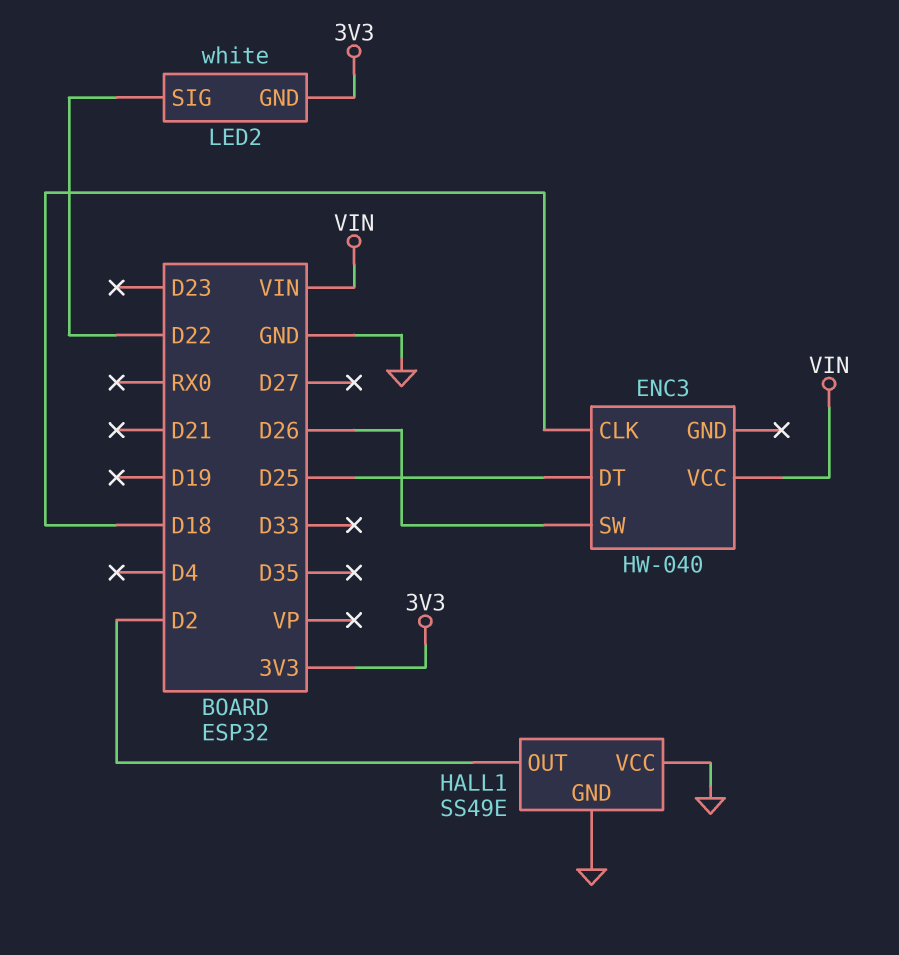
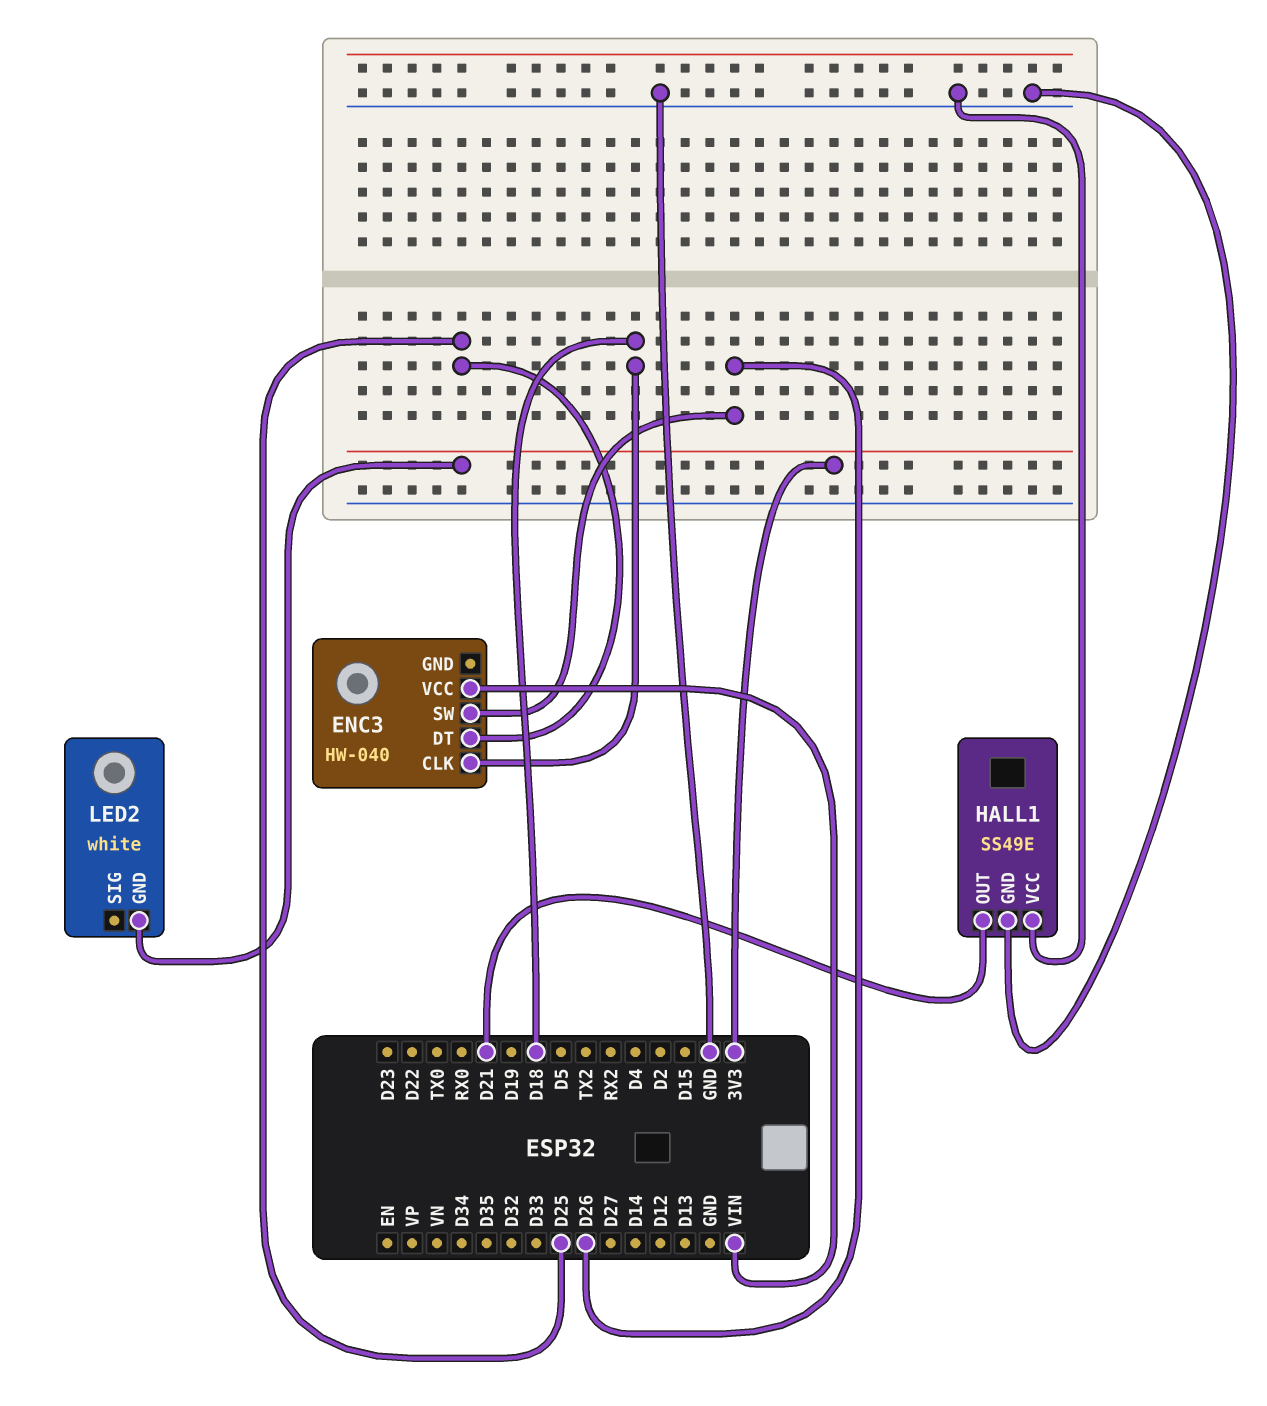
HALL1 pin OUT: D2 -> D21
LED2 pin SIG: D22 -> none

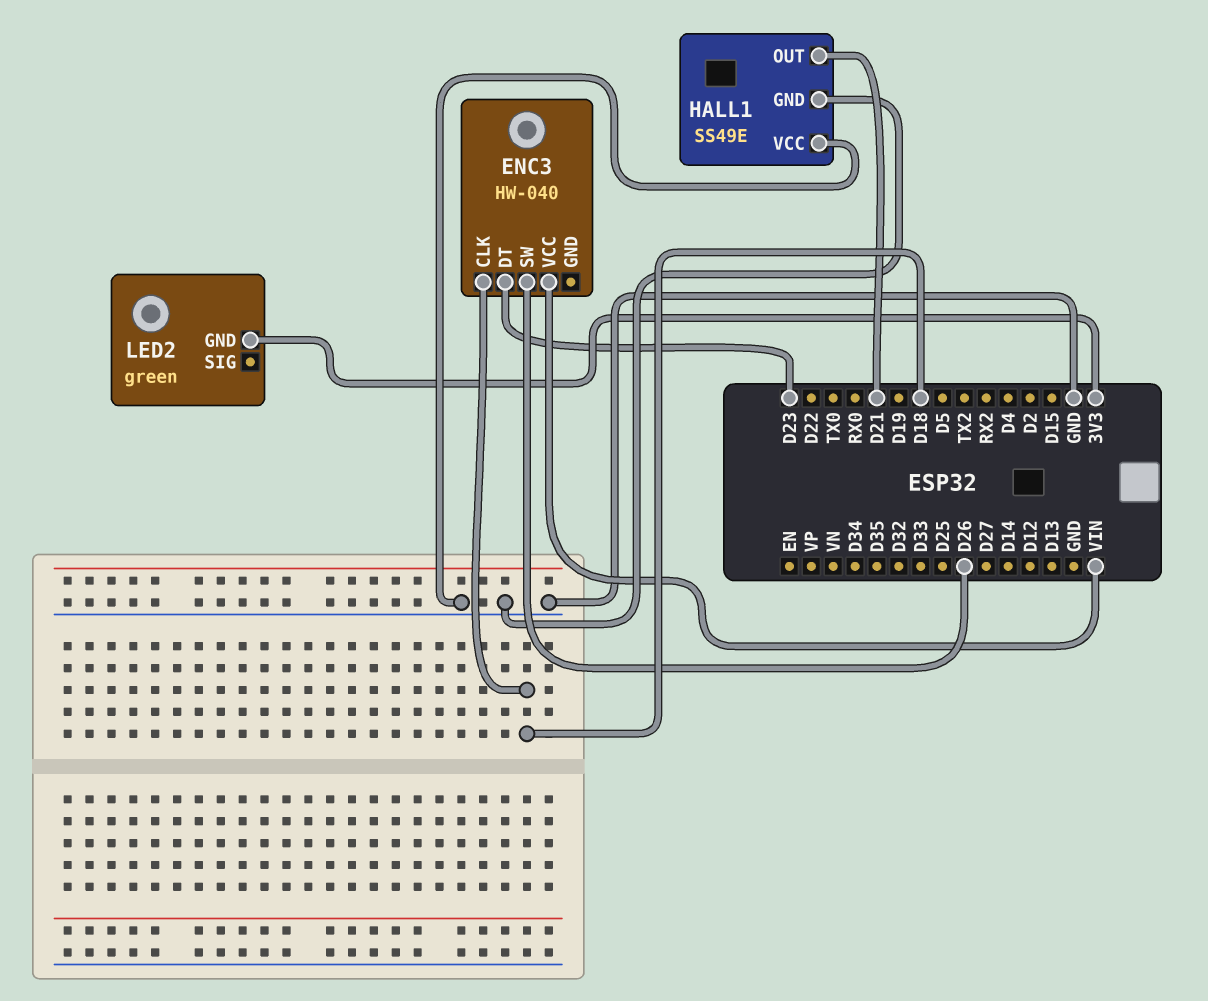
ENC3 pin DT: D25 -> D23
LED2: white -> green

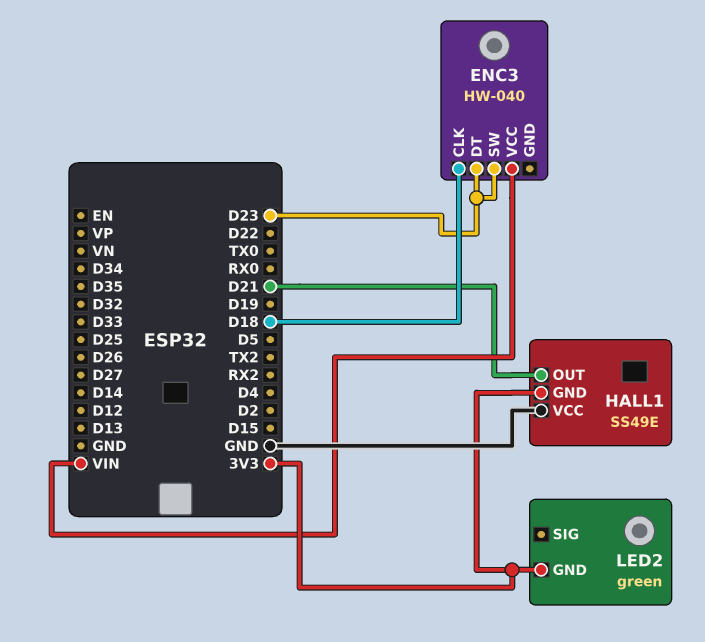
ENC3 pin SW: D26 -> D23
HALL1 pin GND: GND -> 3V3

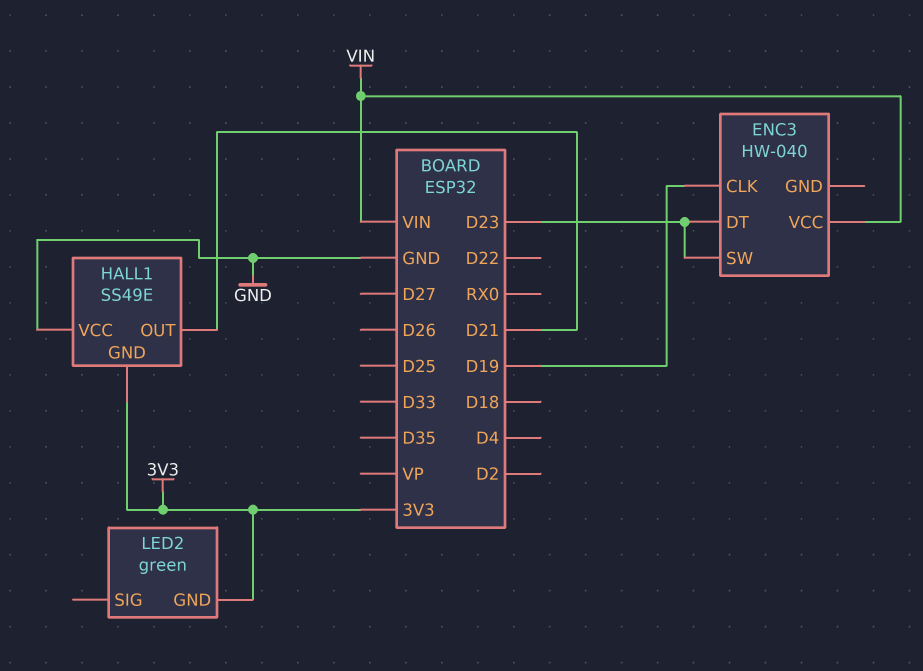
ENC3 pin CLK: D18 -> D19

